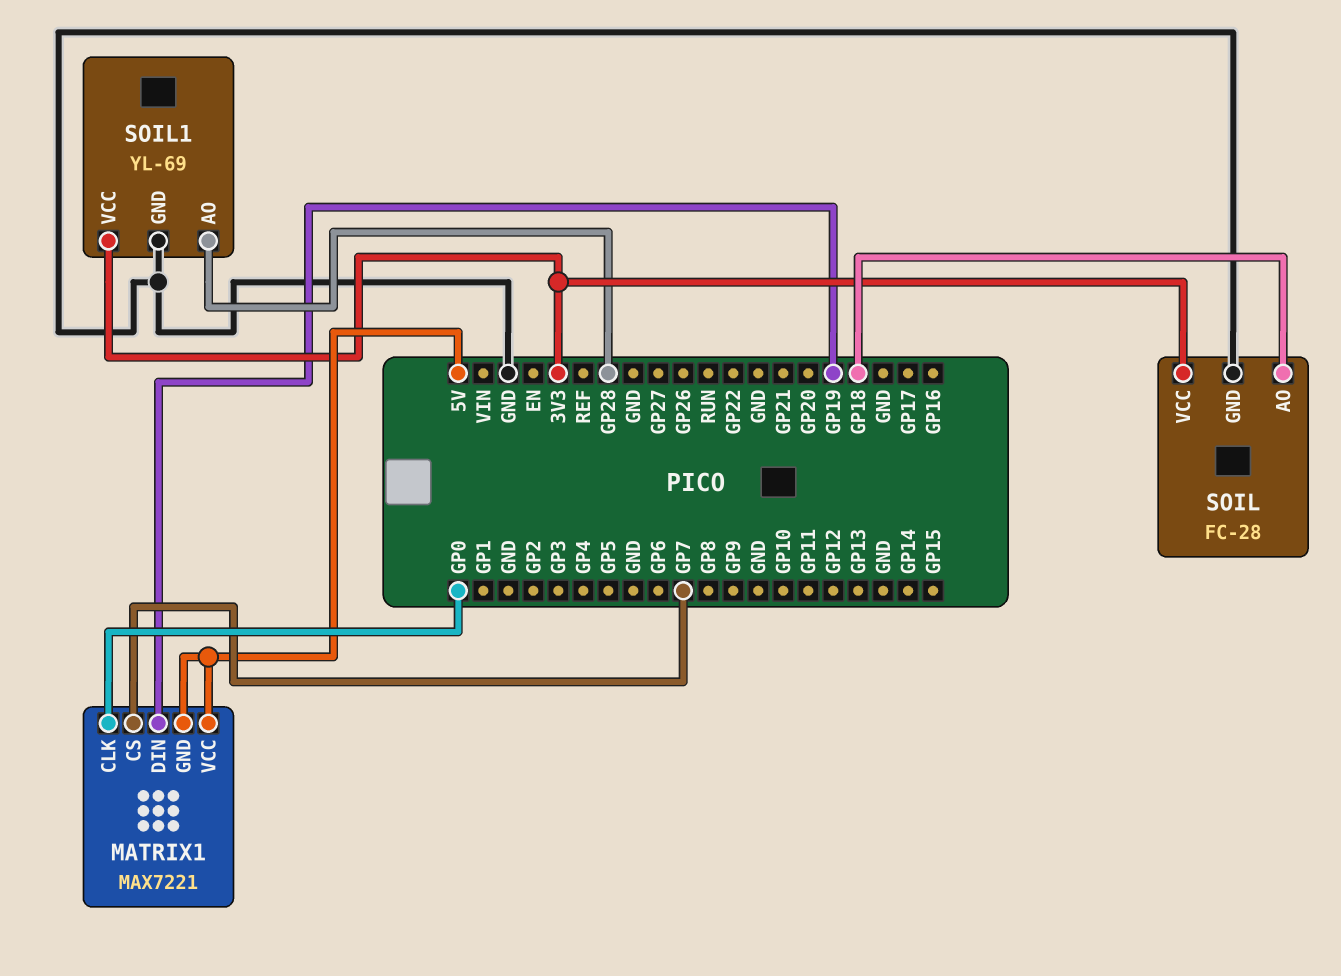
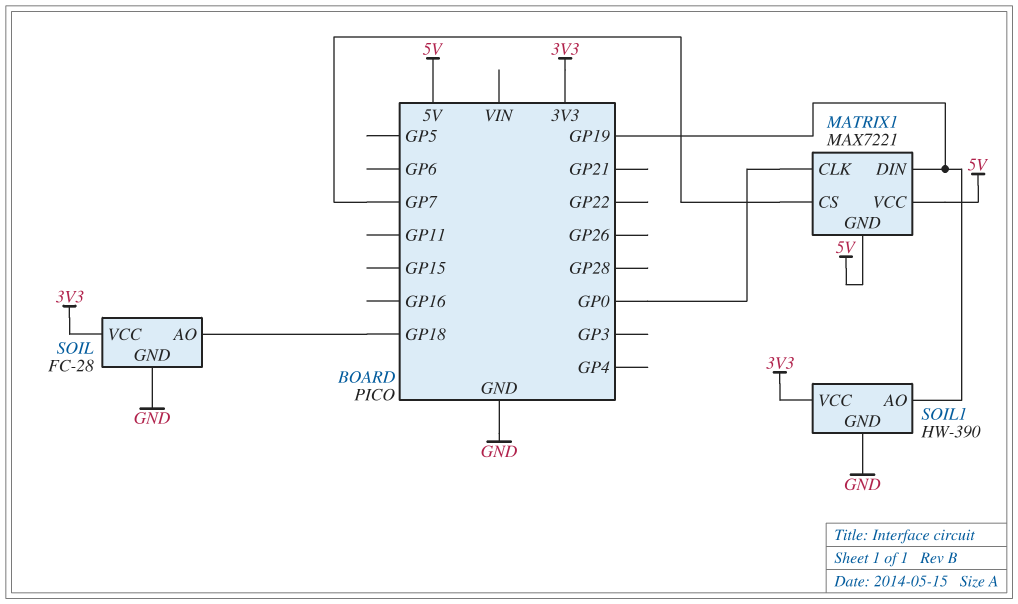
SOIL1: YL-69 -> HW-390
SOIL1 pin AO: GP28 -> GP19

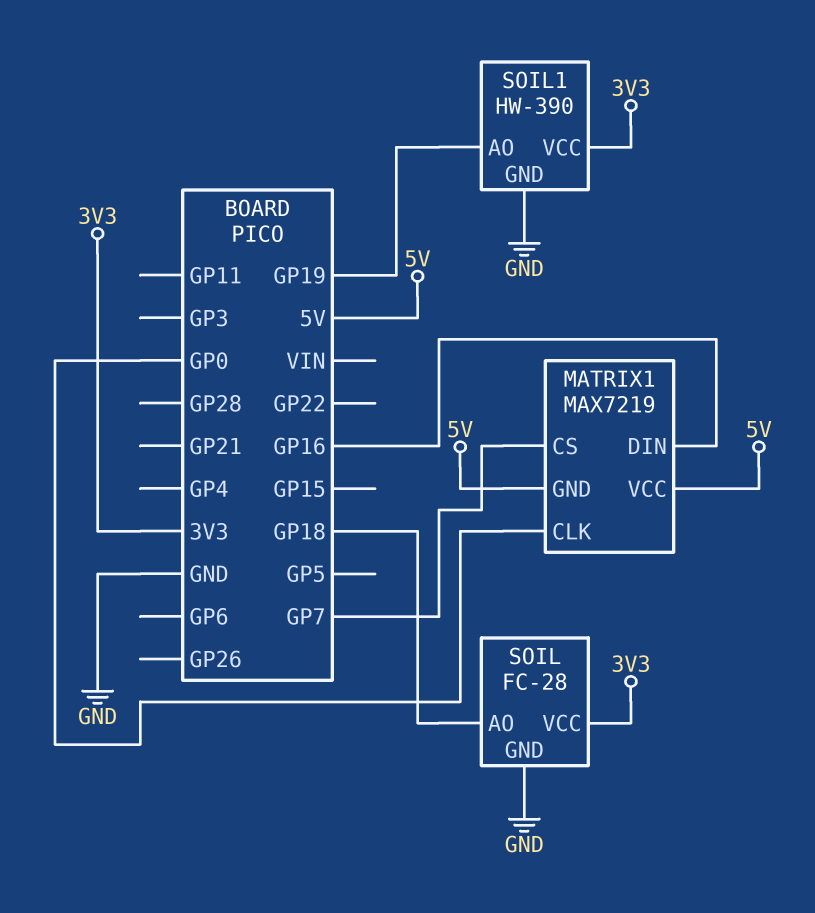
MATRIX1: MAX7221 -> MAX7219
MATRIX1 pin DIN: GP19 -> GP16

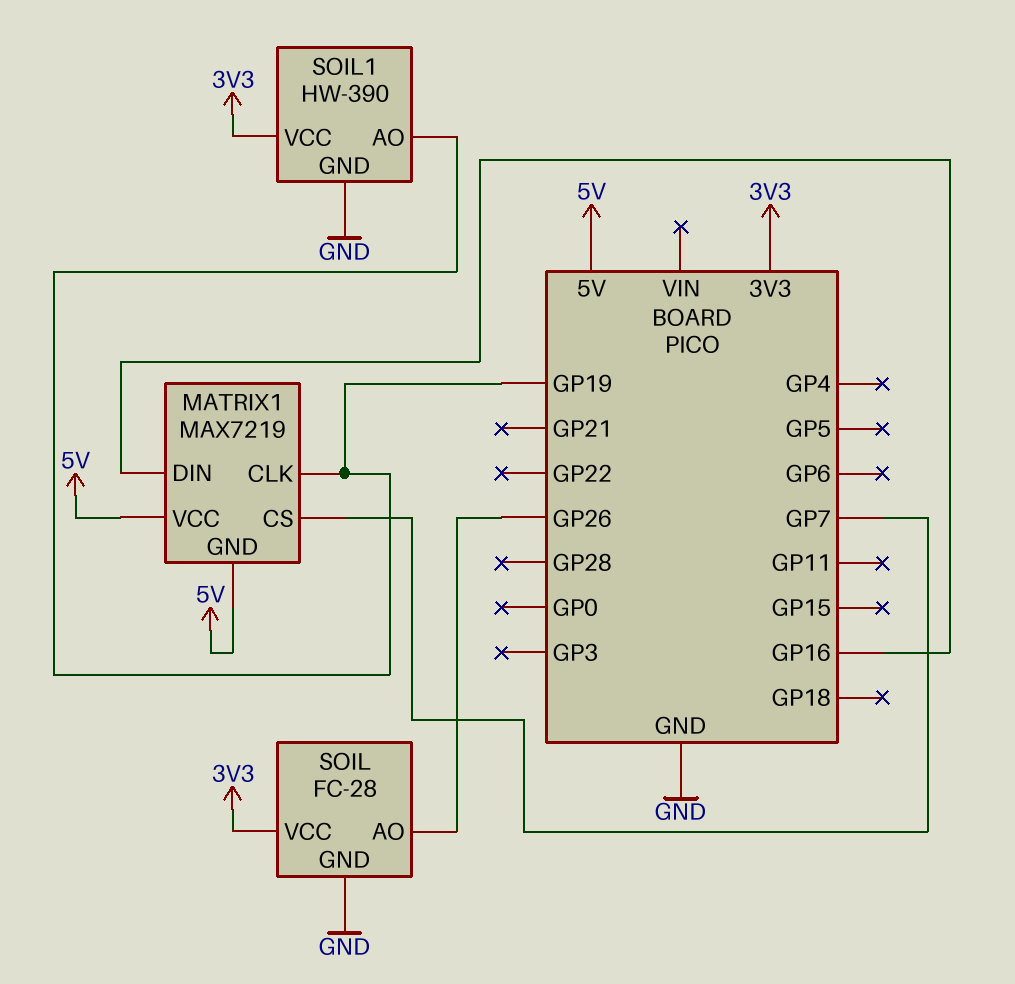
MATRIX1 pin CLK: GP0 -> GP19
SOIL pin AO: GP18 -> GP26

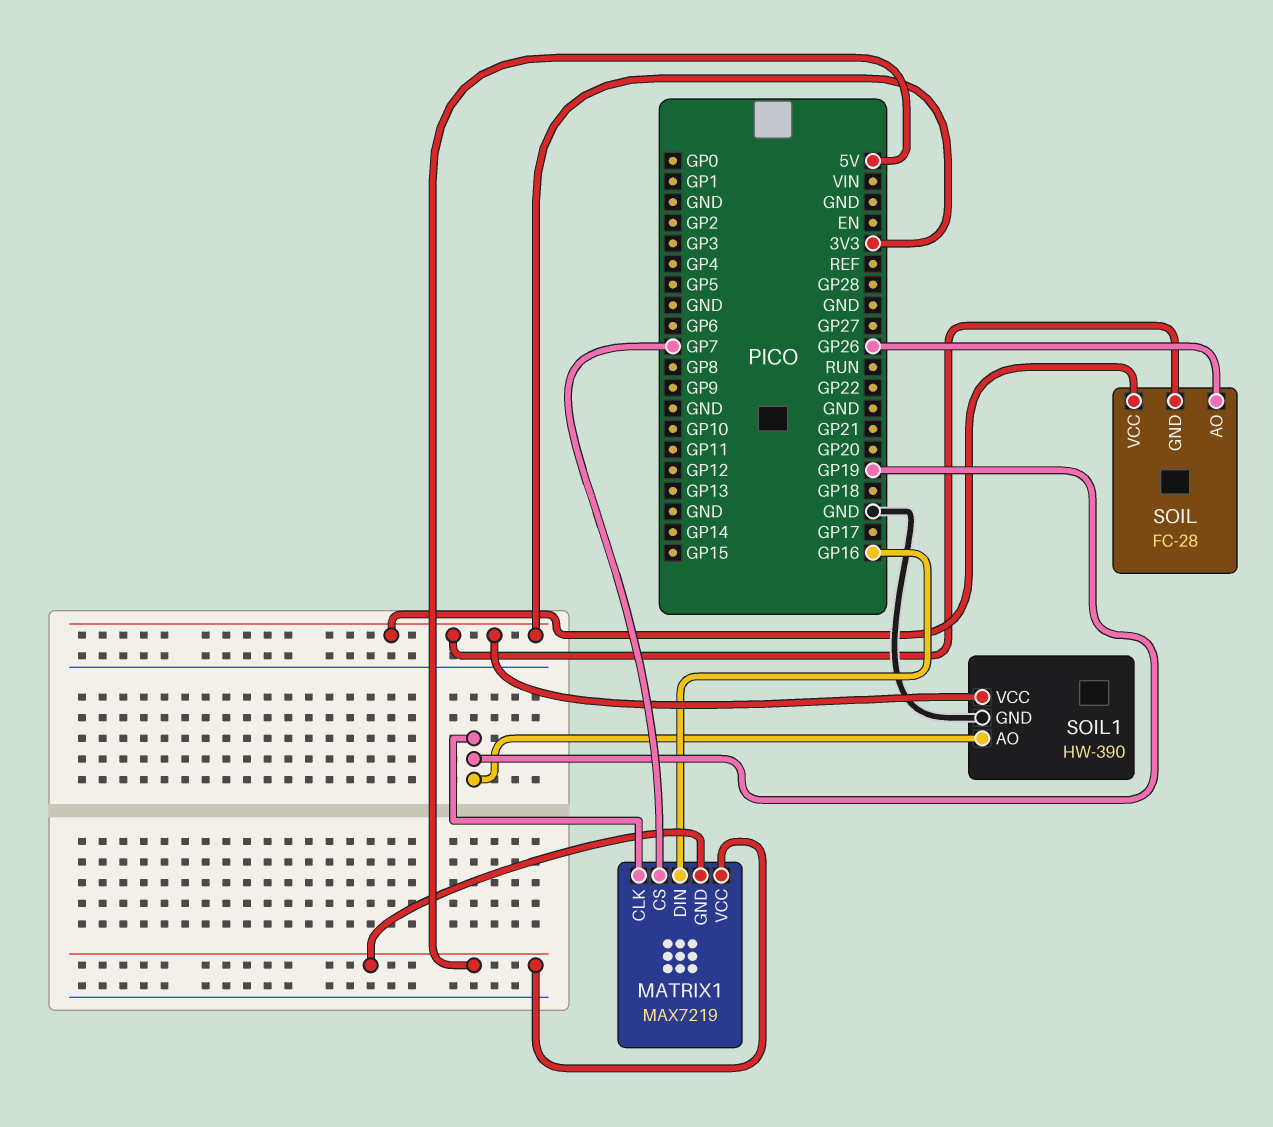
SOIL pin GND: GND -> 3V3

